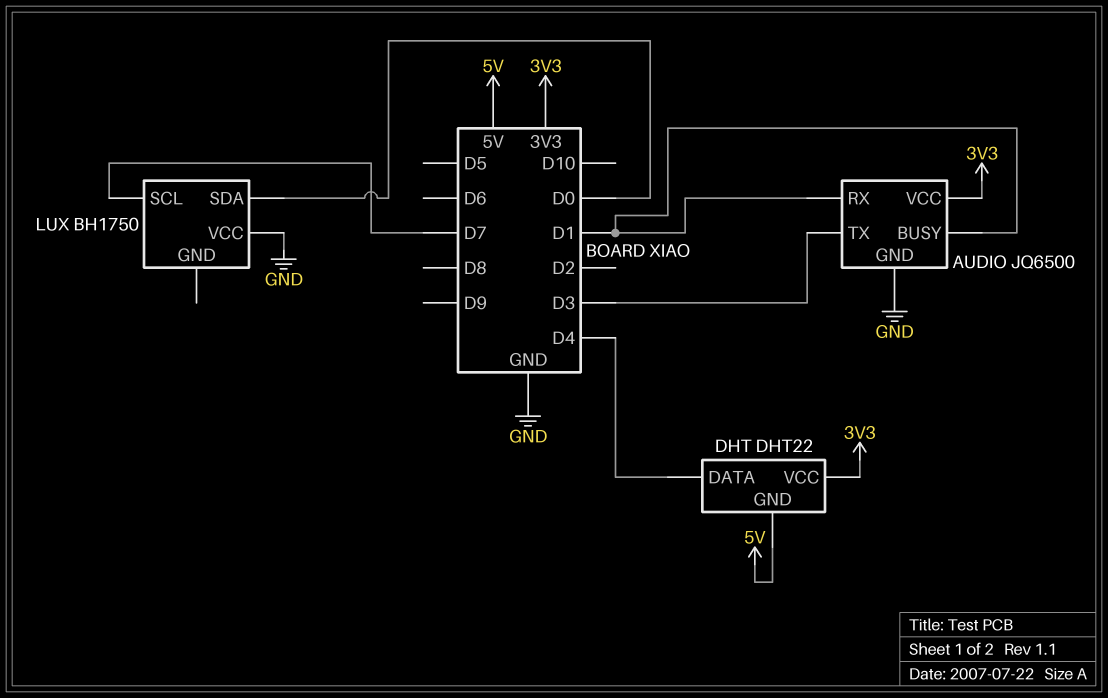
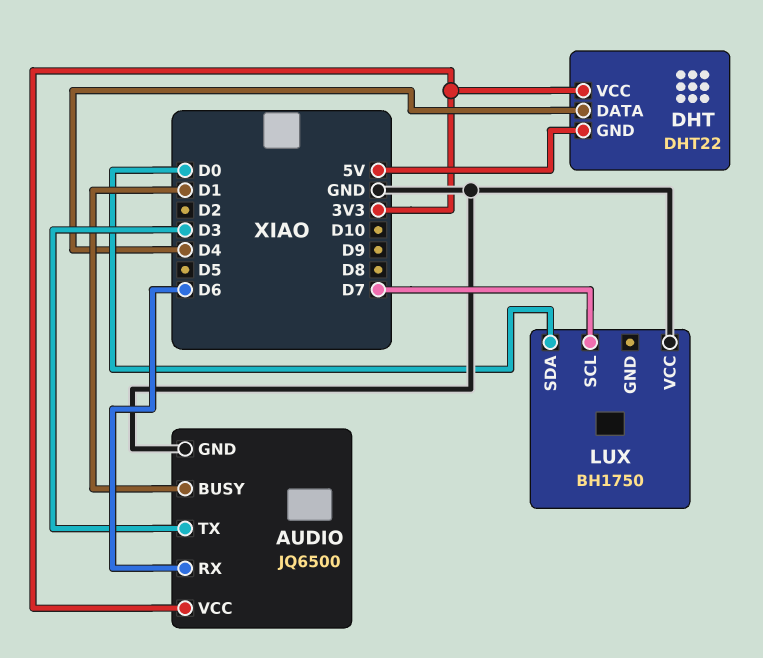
AUDIO pin RX: D1 -> D6

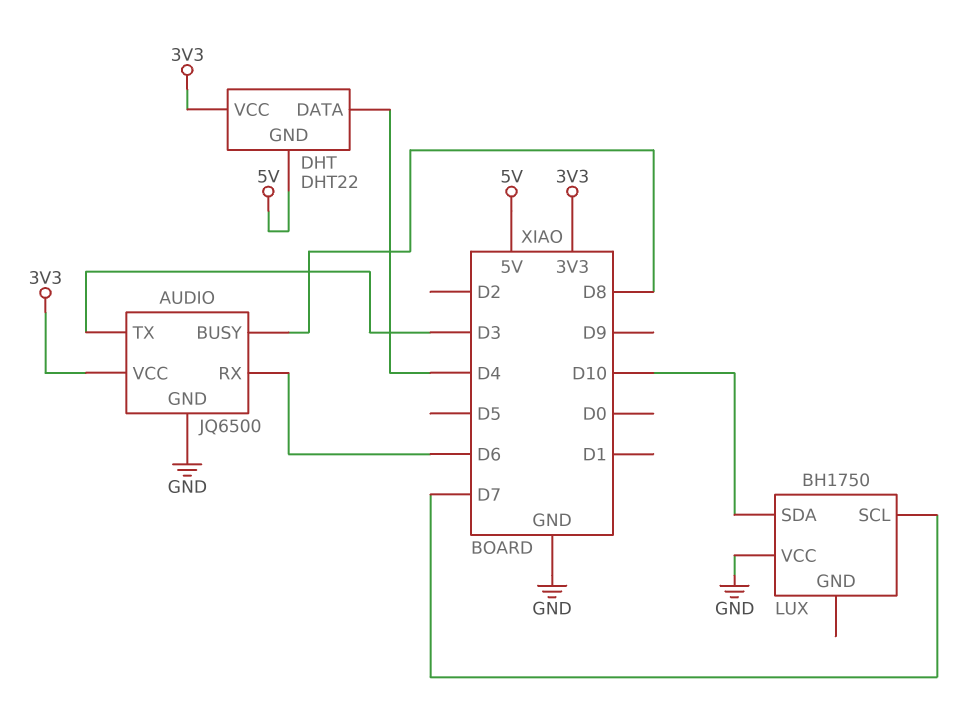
AUDIO pin BUSY: D1 -> D8
LUX pin SDA: D0 -> D10

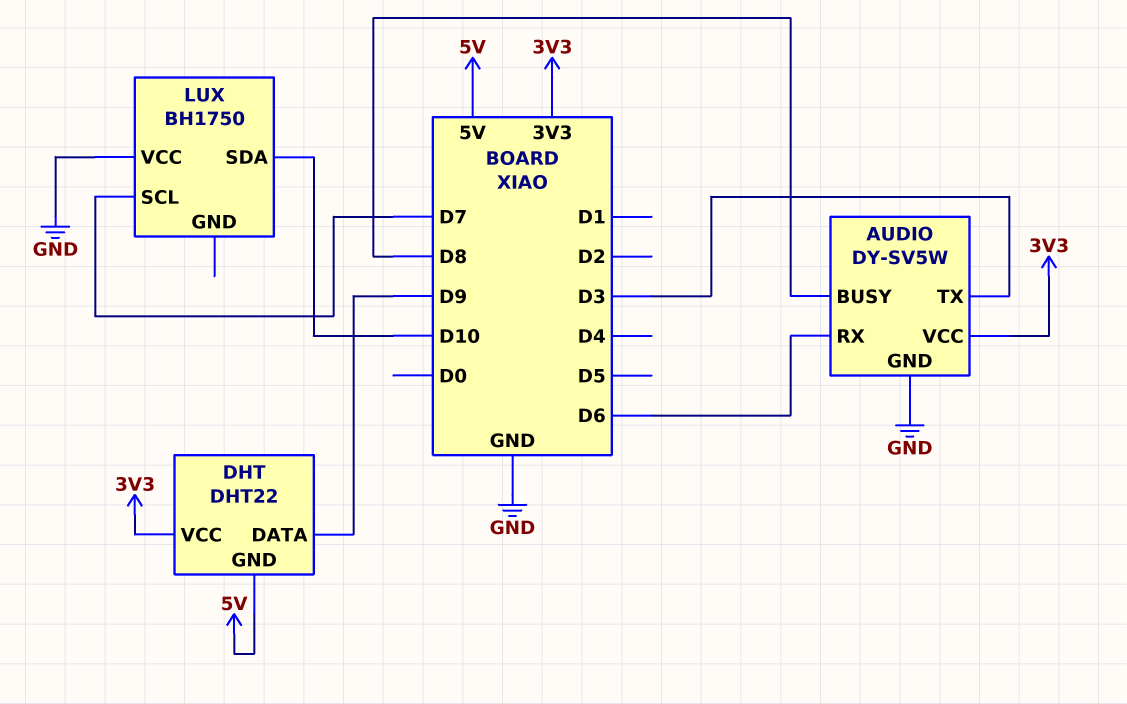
AUDIO: JQ6500 -> DY-SV5W
DHT pin DATA: D4 -> D9

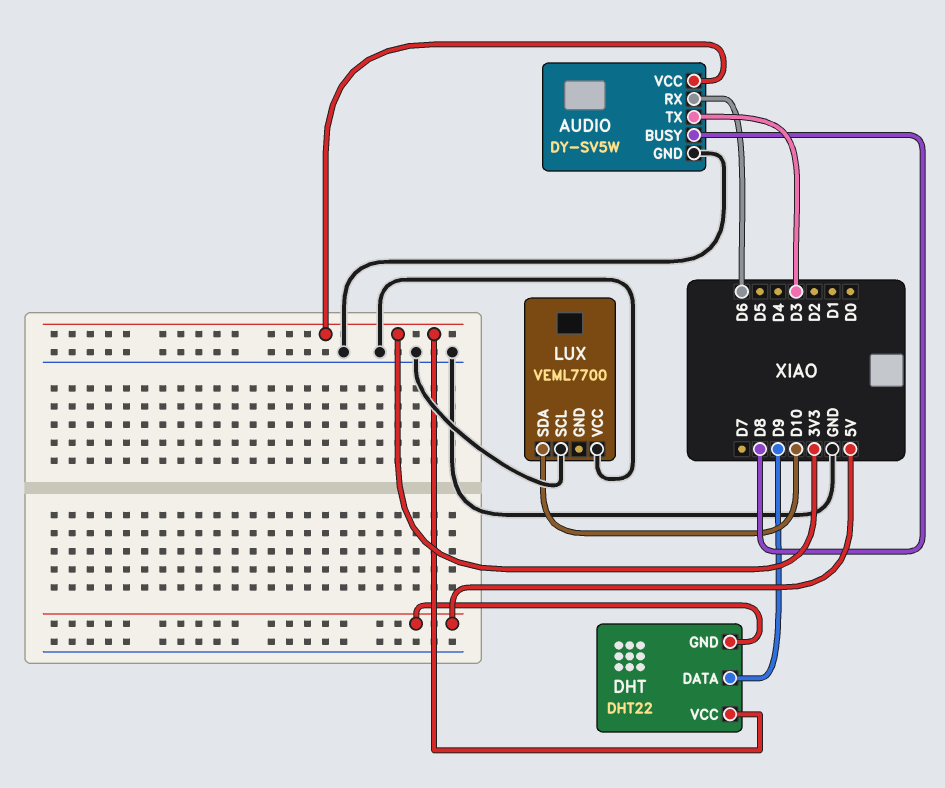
LUX: BH1750 -> VEML7700
LUX pin SCL: D7 -> GND

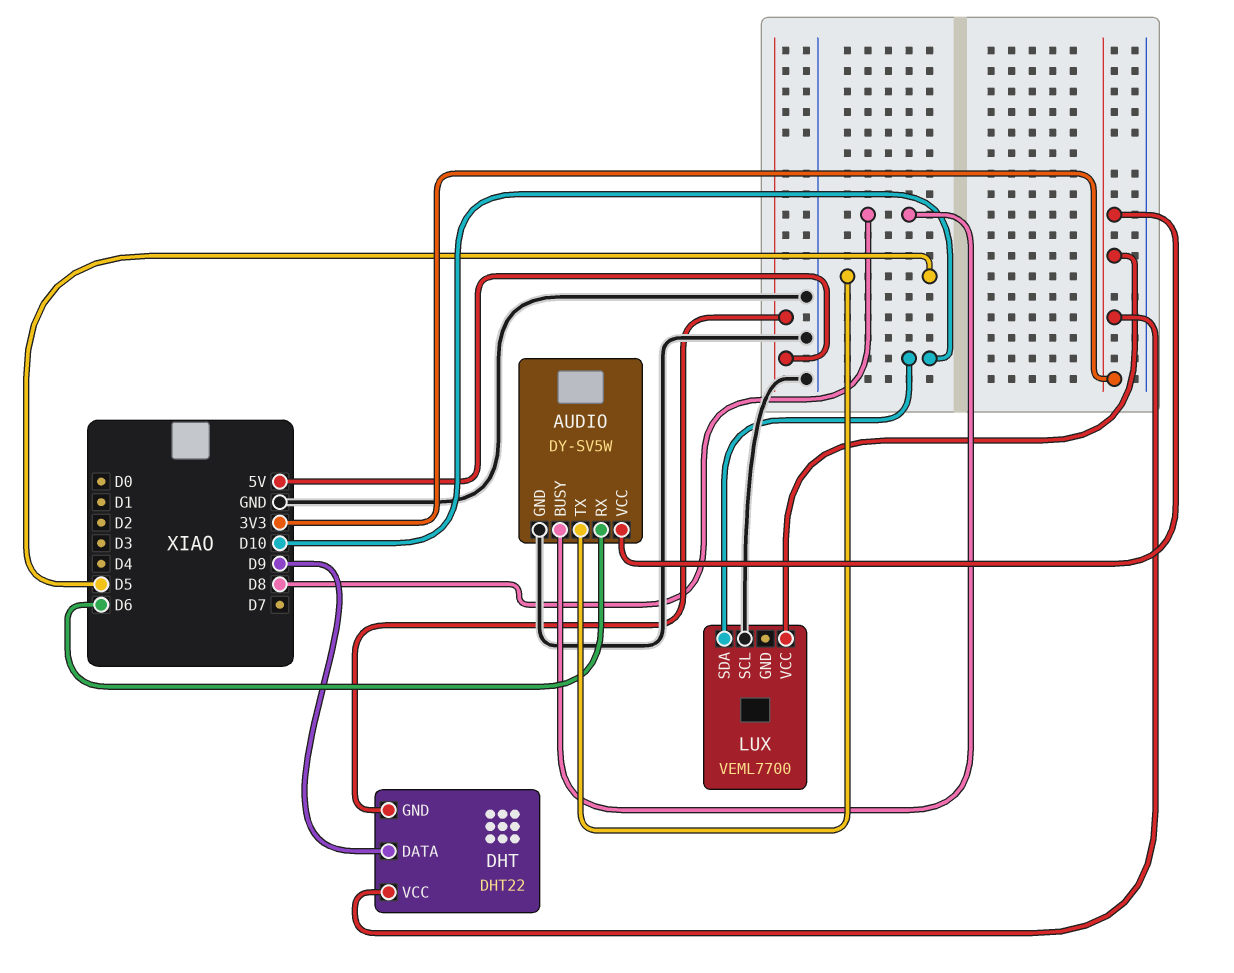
AUDIO pin TX: D3 -> D5
LUX pin VCC: GND -> 3V3

